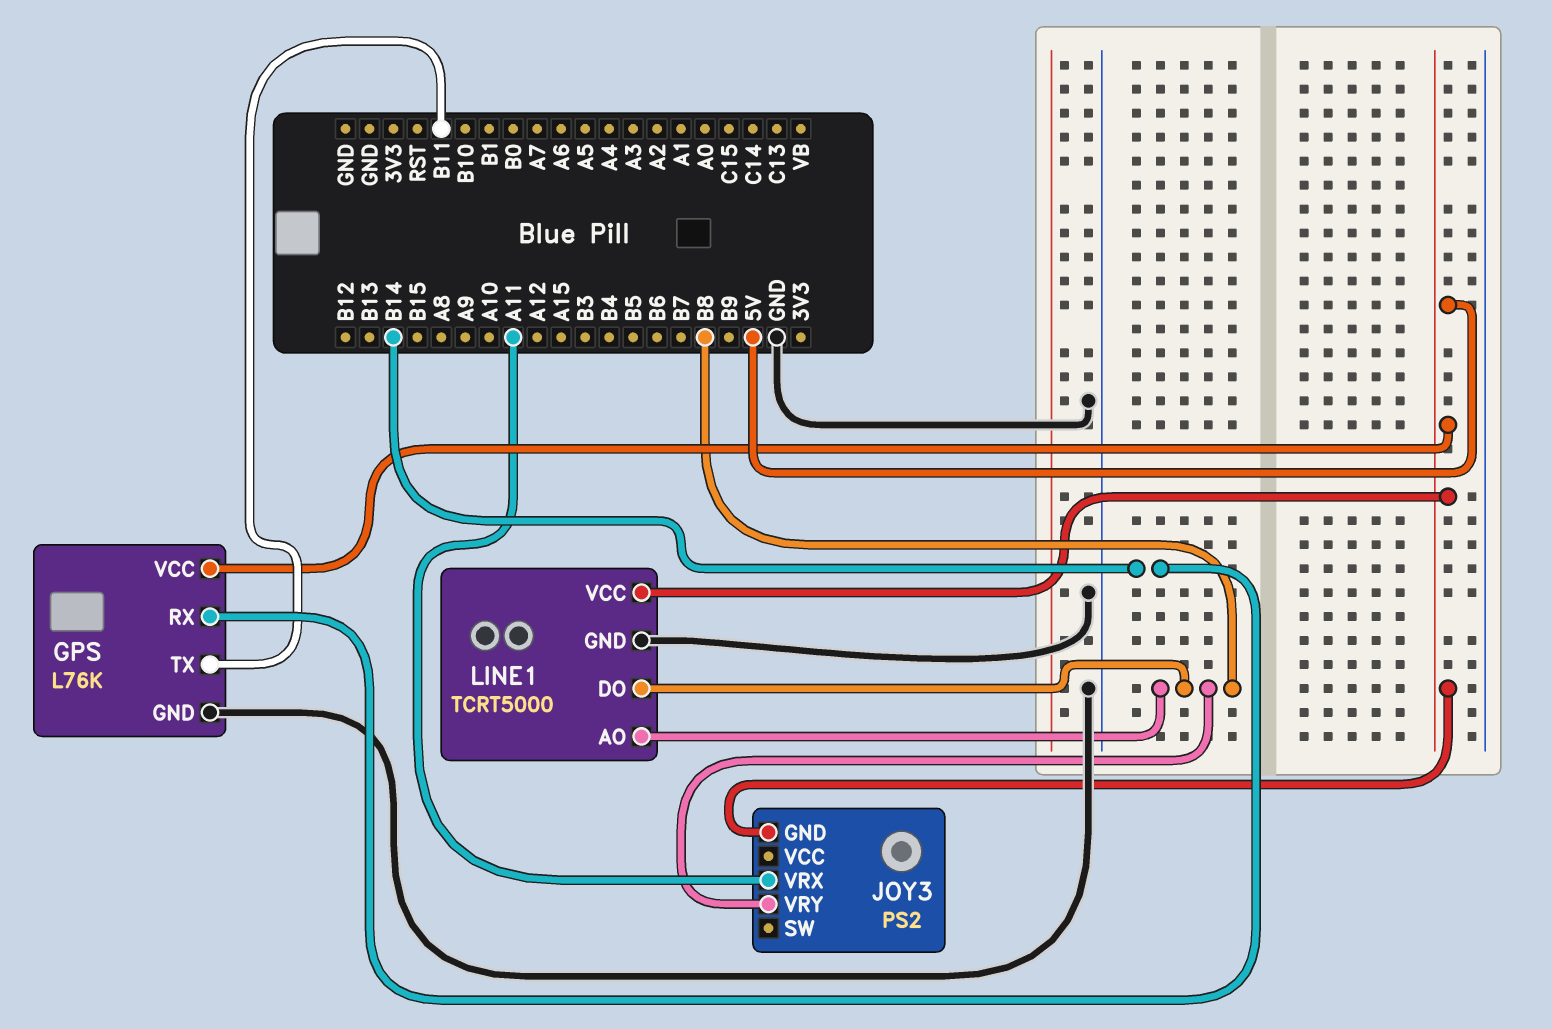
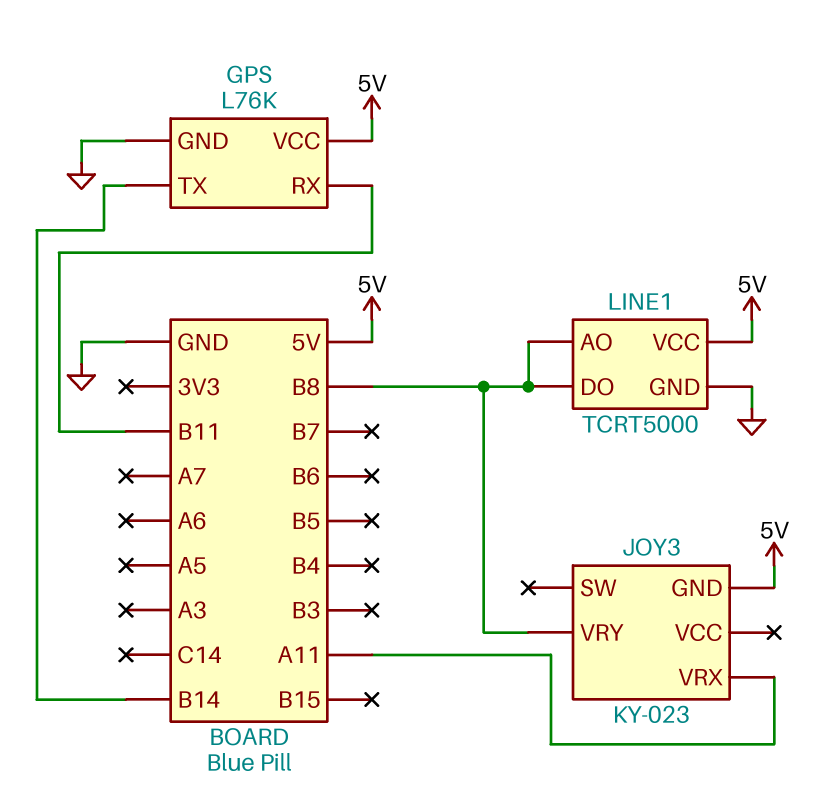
GPS pin RX: B14 -> B11
GPS pin TX: B11 -> B14
JOY3: PS2 -> KY-023

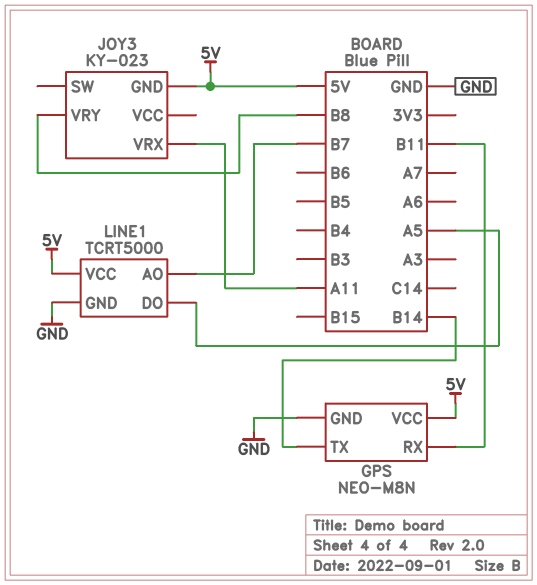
GPS: L76K -> NEO-M8N
LINE1 pin AO: B8 -> B7
LINE1 pin DO: B8 -> A5

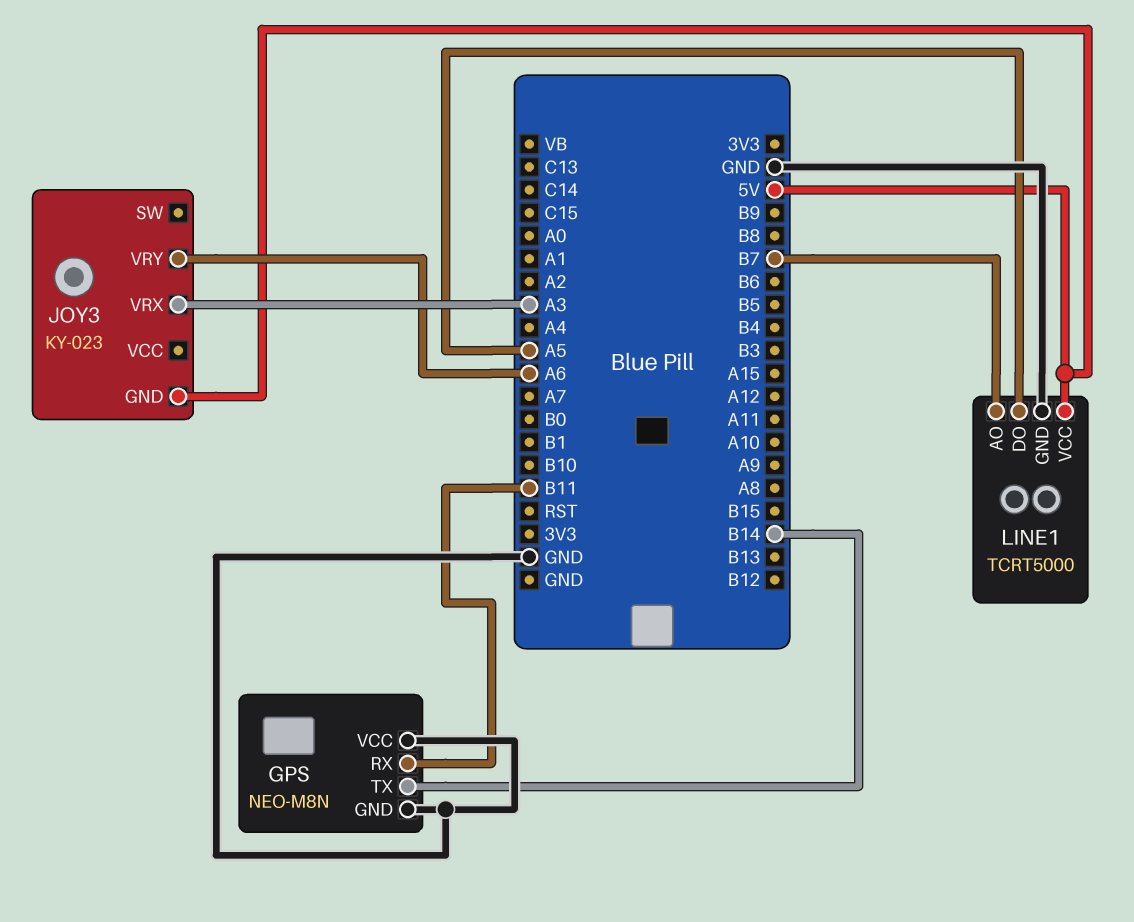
GPS pin VCC: 5V -> GND
JOY3 pin VRX: A11 -> A3
JOY3 pin VRY: B8 -> A6

